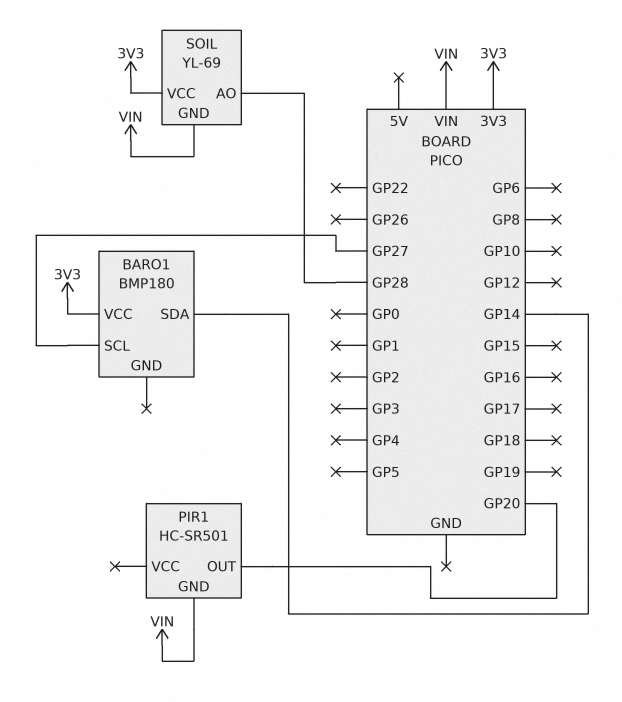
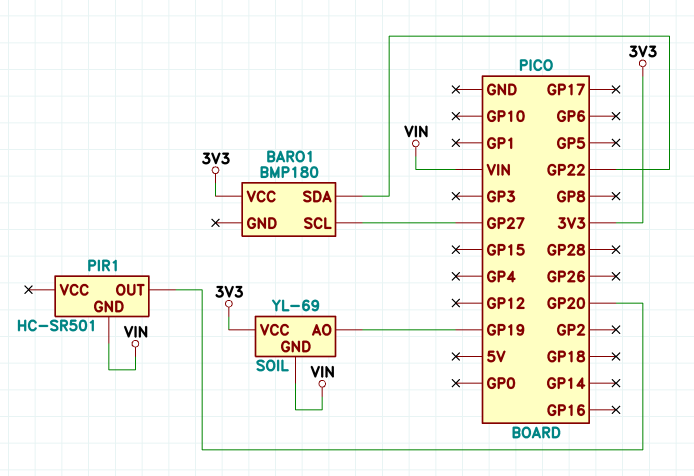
BARO1 pin SDA: GP14 -> GP22
SOIL pin AO: GP28 -> GP19

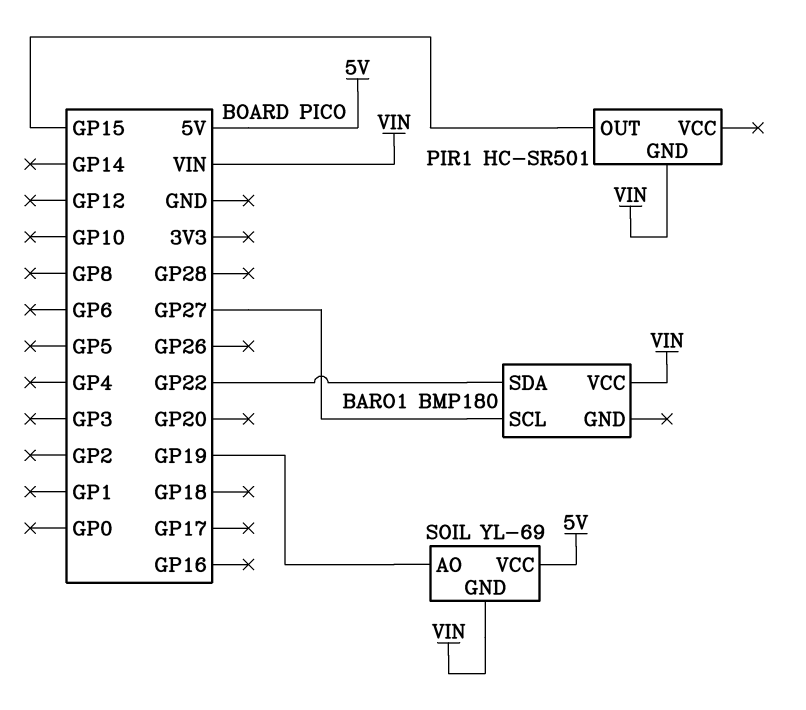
BARO1 pin VCC: 3V3 -> VIN
PIR1 pin OUT: GP20 -> GP15
SOIL pin VCC: 3V3 -> 5V

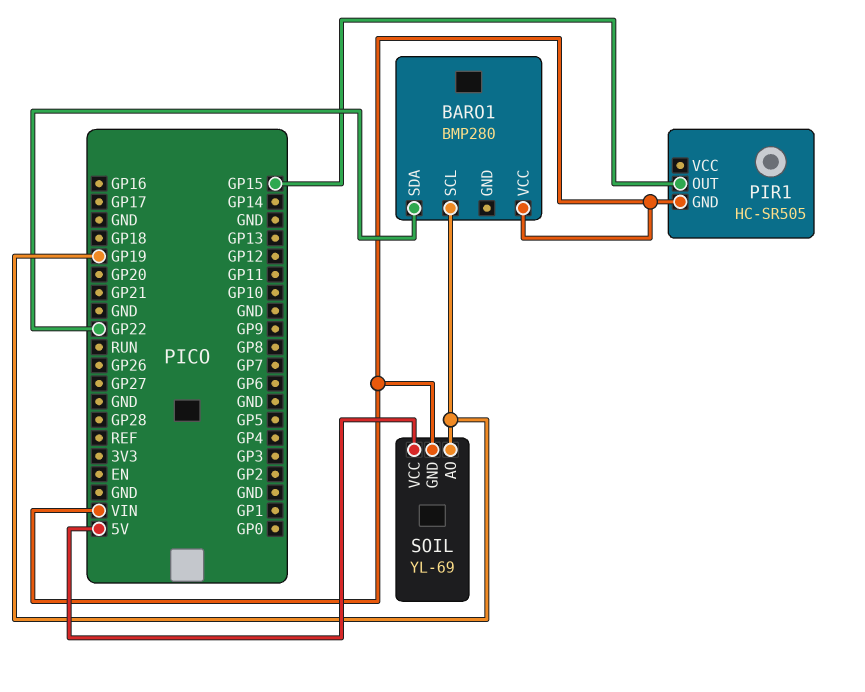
BARO1: BMP180 -> BMP280
BARO1 pin SCL: GP27 -> GP19
PIR1: HC-SR501 -> HC-SR505

